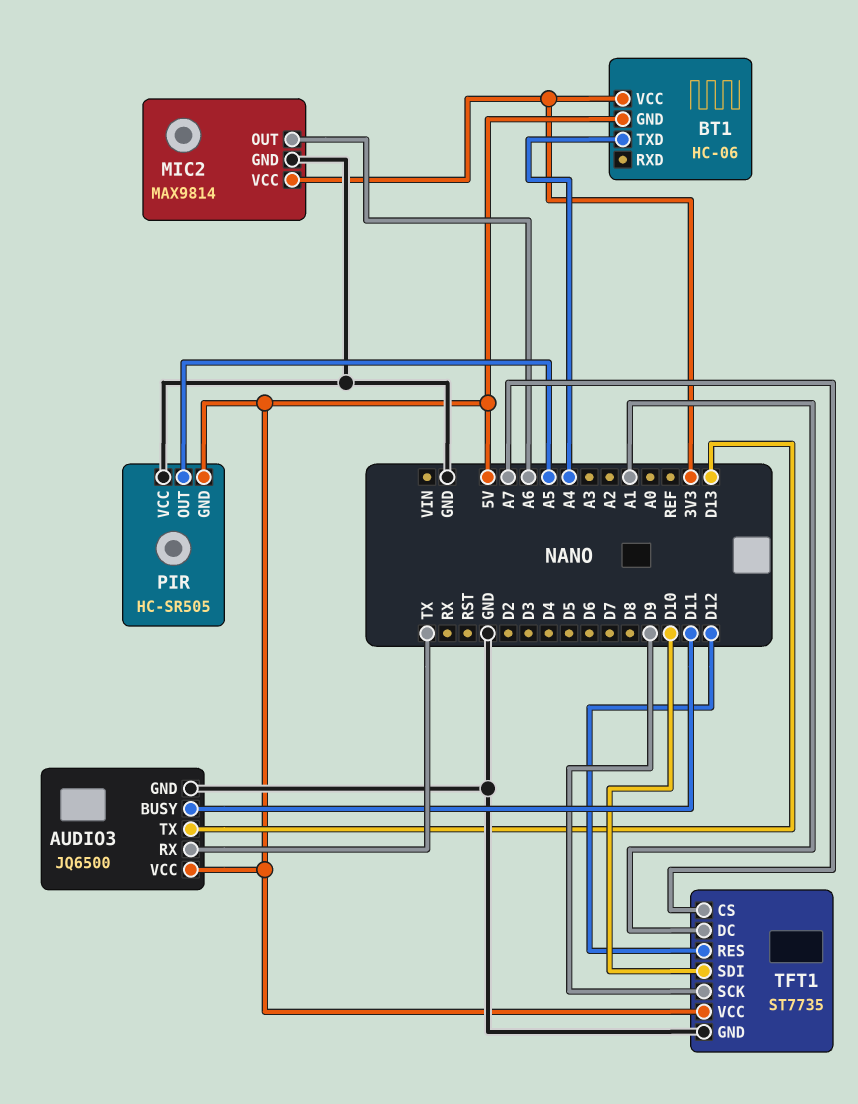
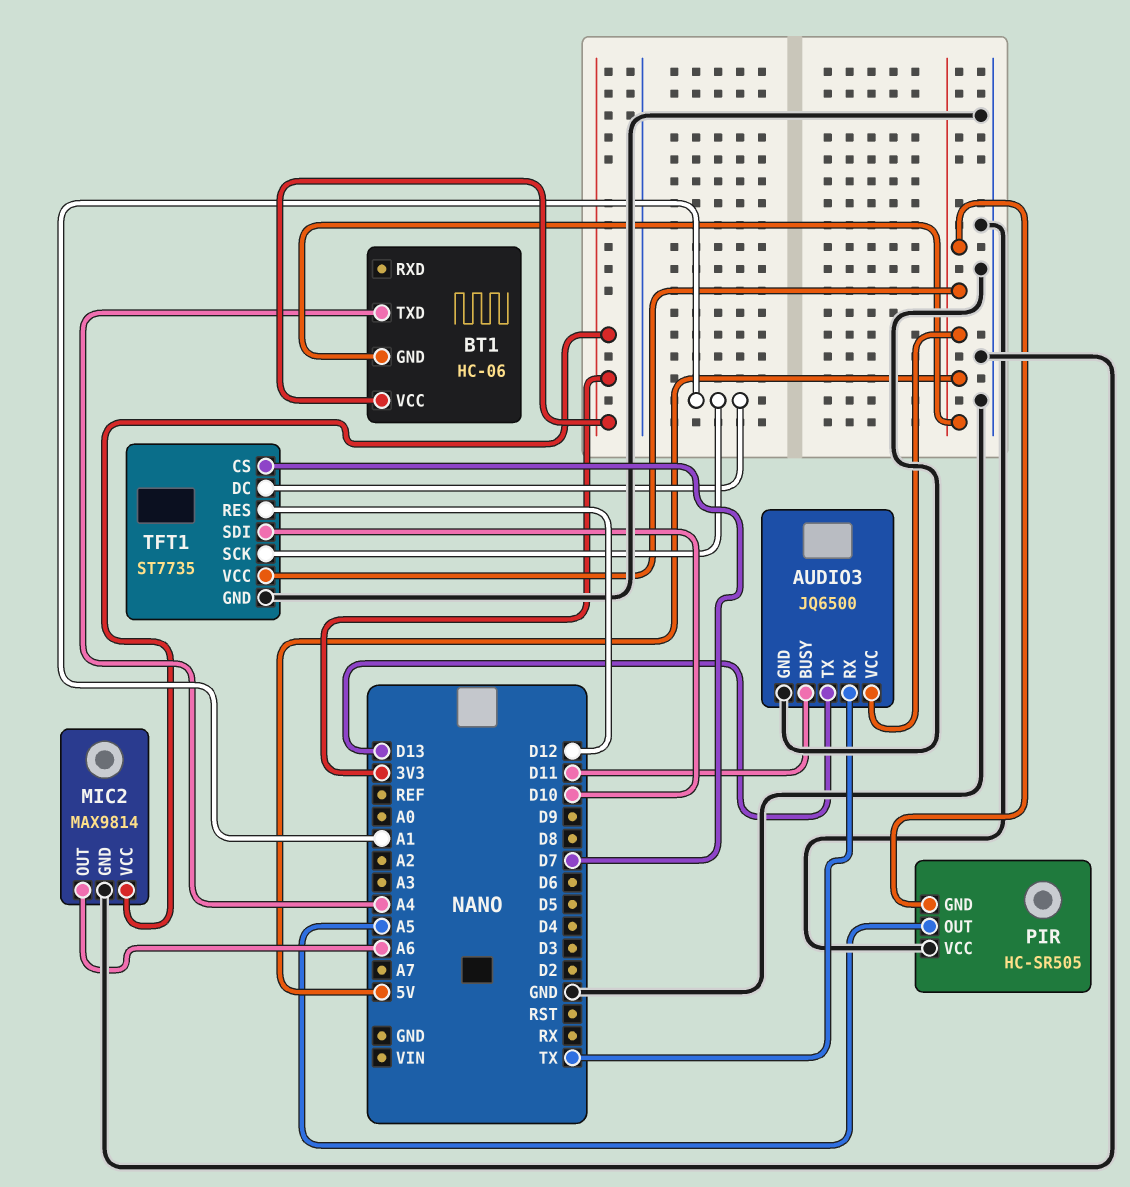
TFT1 pin CS: A7 -> D7
TFT1 pin SCK: D9 -> A1

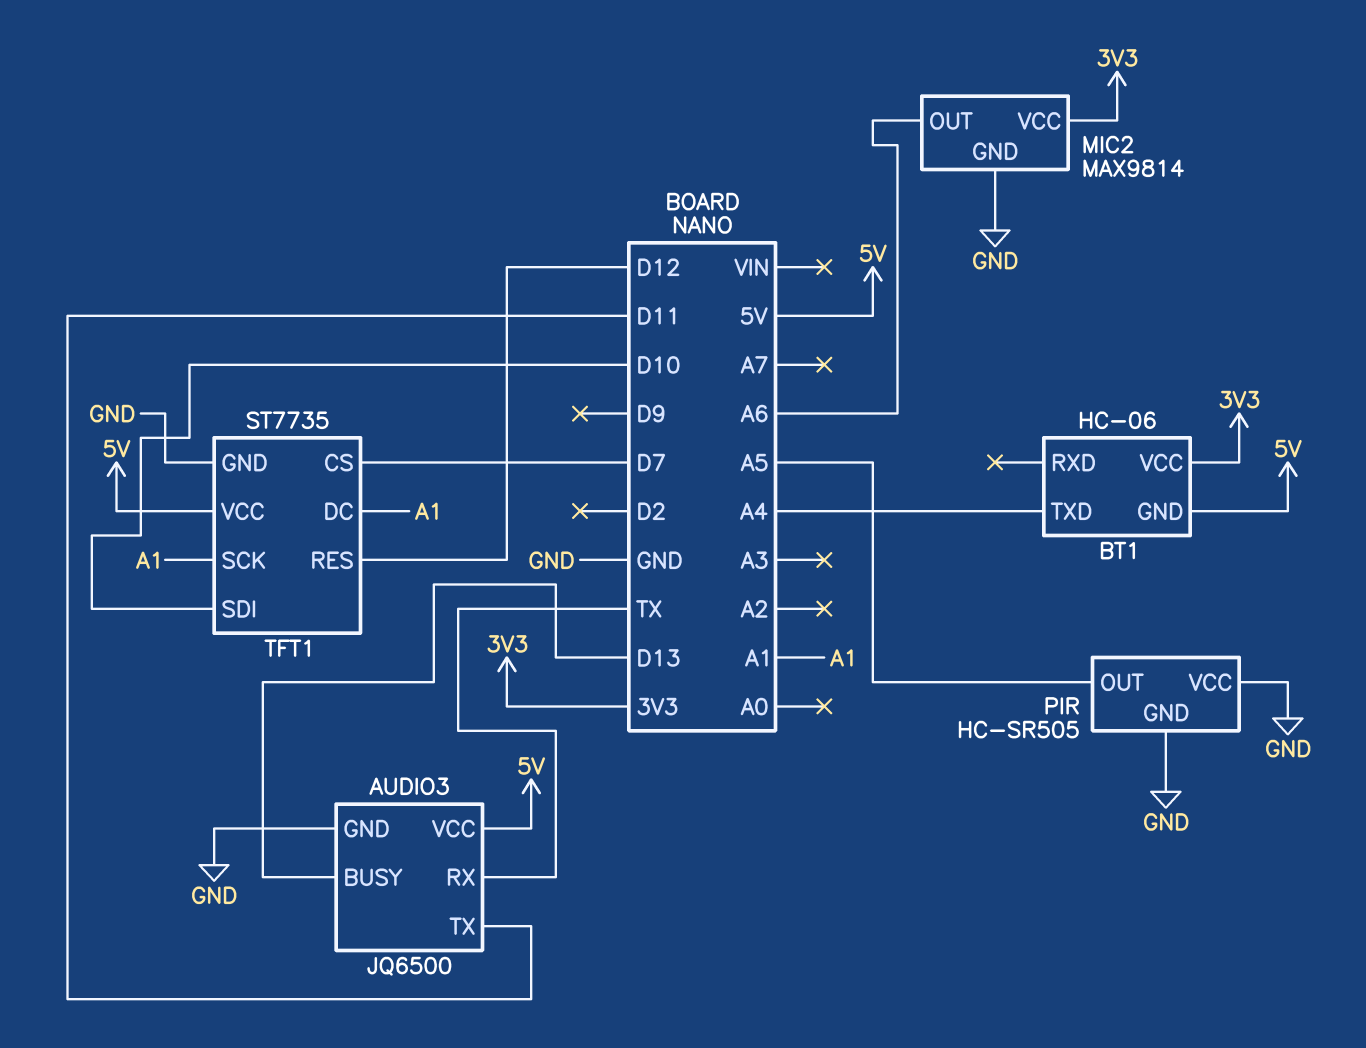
AUDIO3 pin BUSY: D11 -> D13
AUDIO3 pin TX: D13 -> D11
PIR pin GND: 5V -> GND

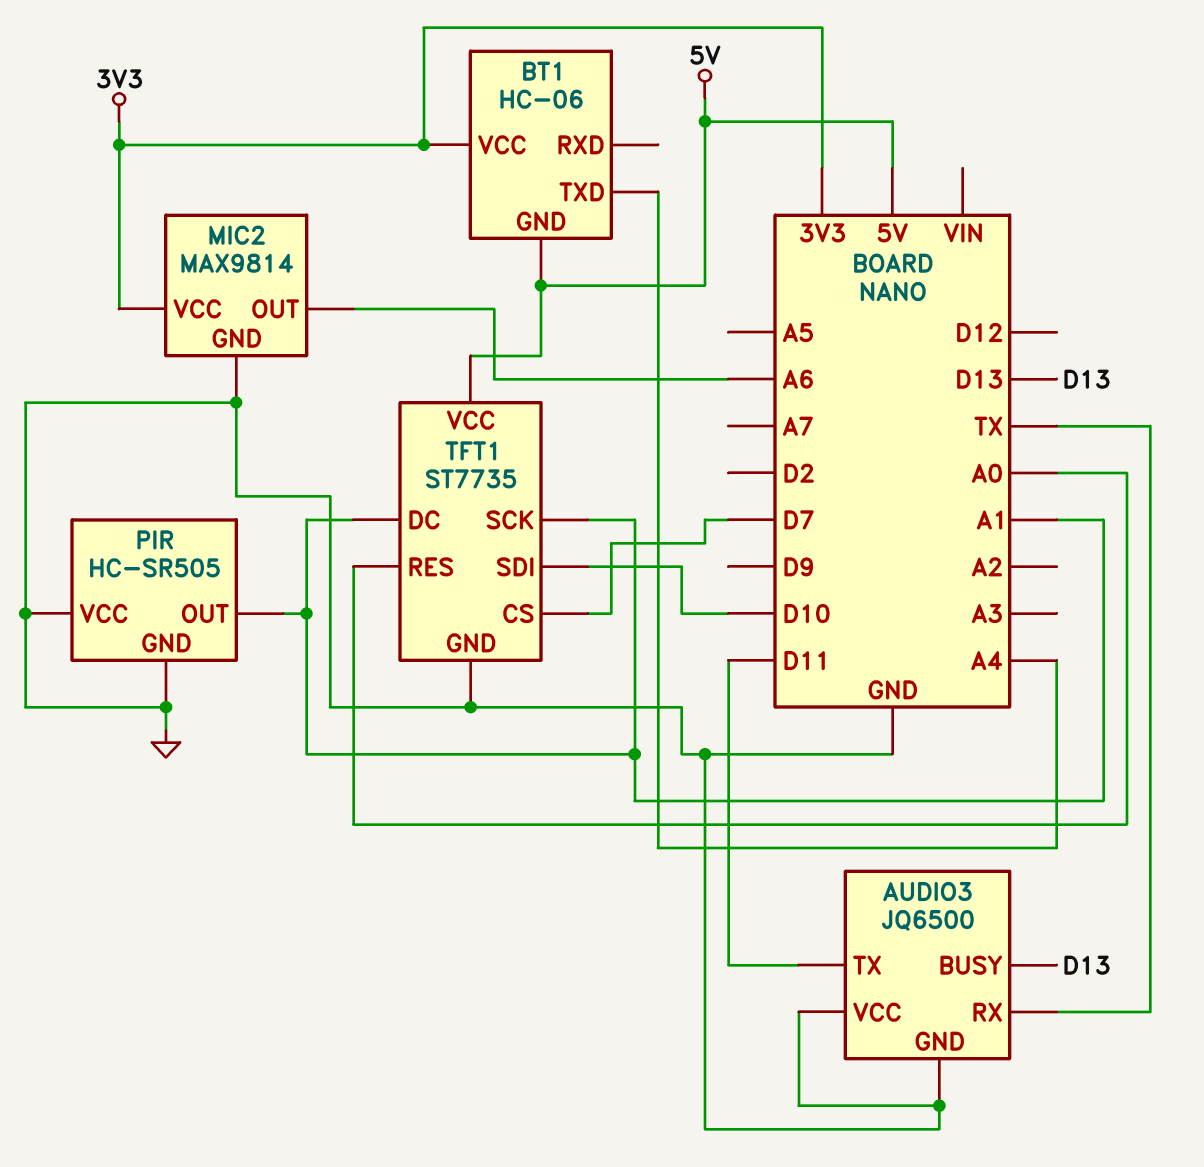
AUDIO3 pin VCC: 5V -> GND
PIR pin OUT: A5 -> A1
TFT1 pin RES: D12 -> A0

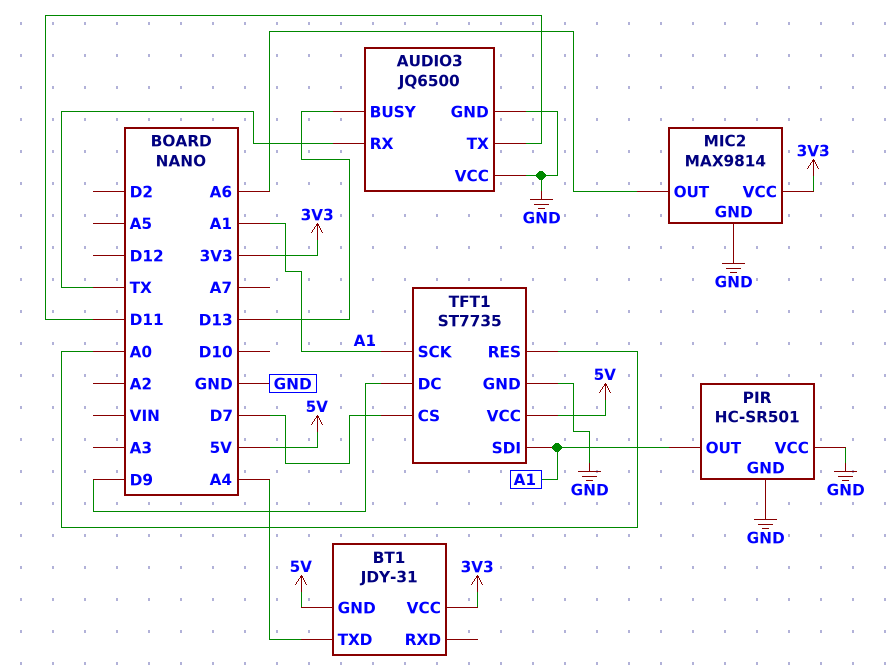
BT1: HC-06 -> JDY-31
PIR: HC-SR505 -> HC-SR501
TFT1 pin DC: A1 -> D9
TFT1 pin SDI: D10 -> A1

